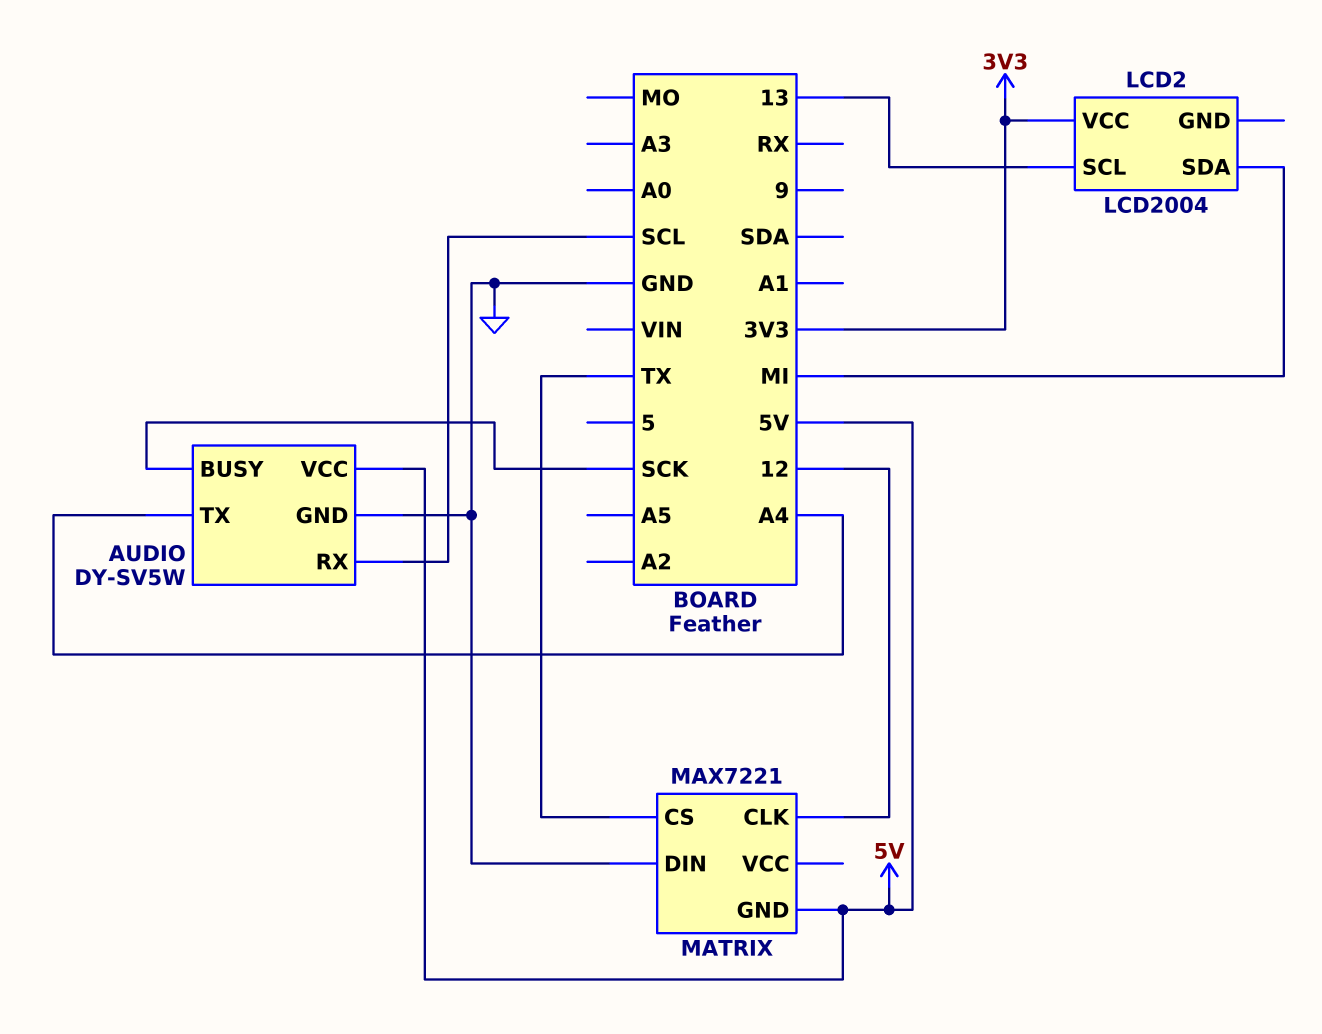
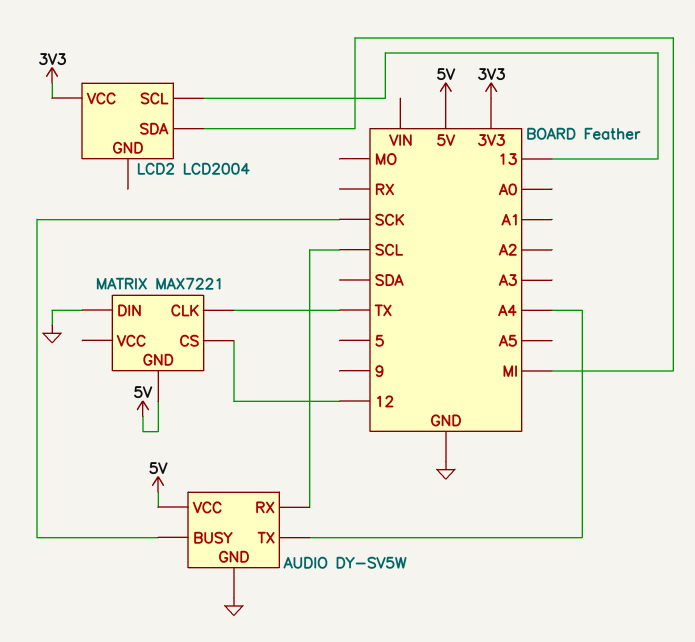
MATRIX pin CLK: 12 -> TX
MATRIX pin CS: TX -> 12

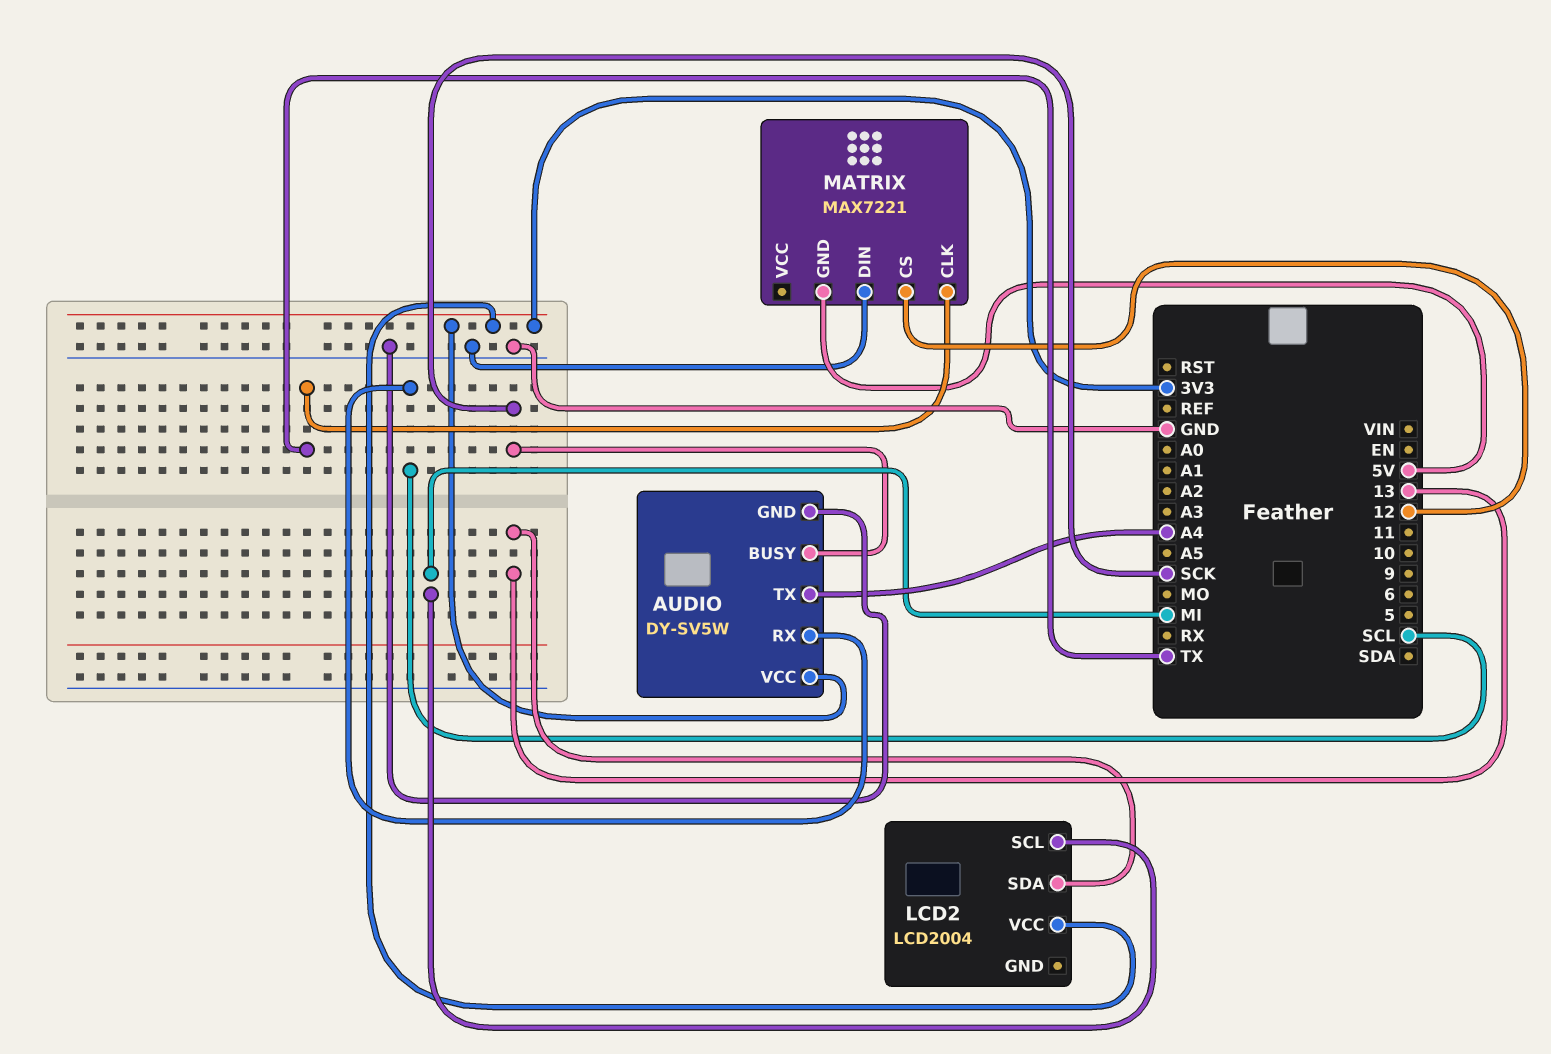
AUDIO pin VCC: 5V -> 3V3
LCD2 pin SCL: 13 -> MI
LCD2 pin SDA: MI -> 13

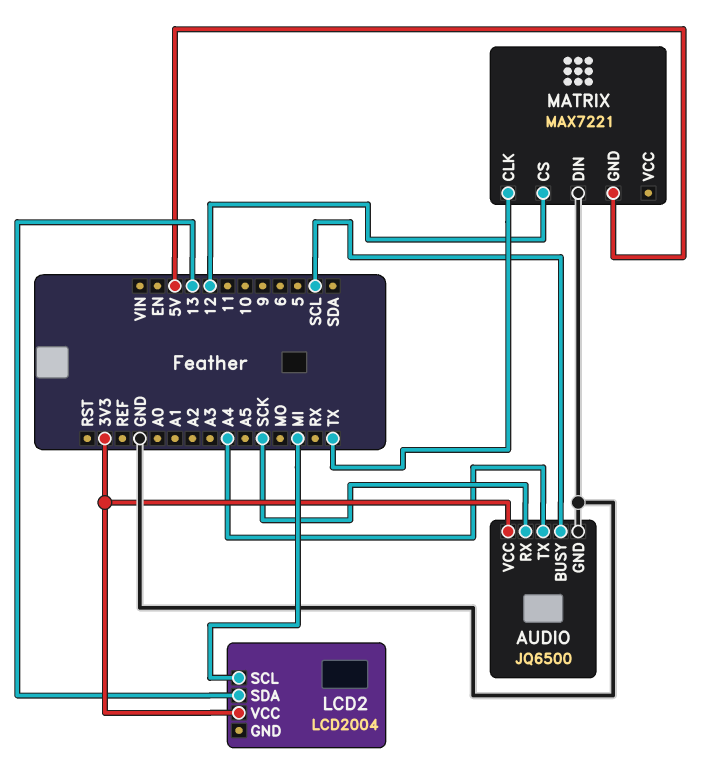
AUDIO: DY-SV5W -> JQ6500
AUDIO pin BUSY: SCK -> SCL
AUDIO pin RX: SCL -> SCK

